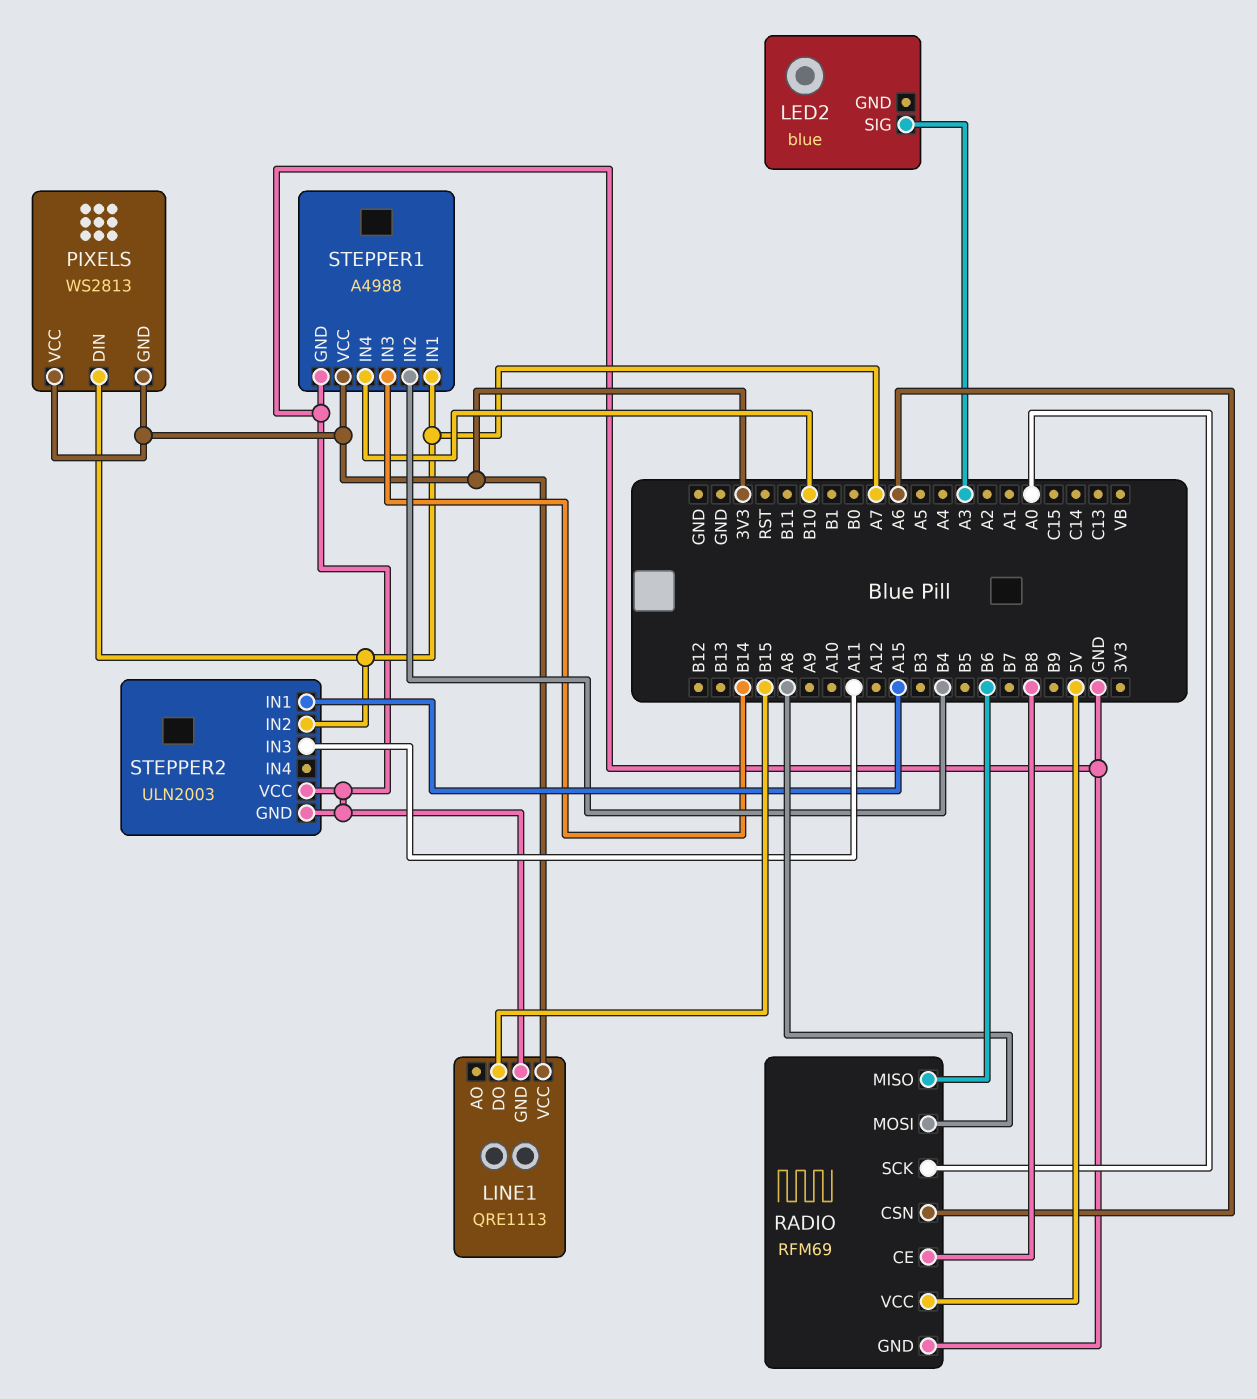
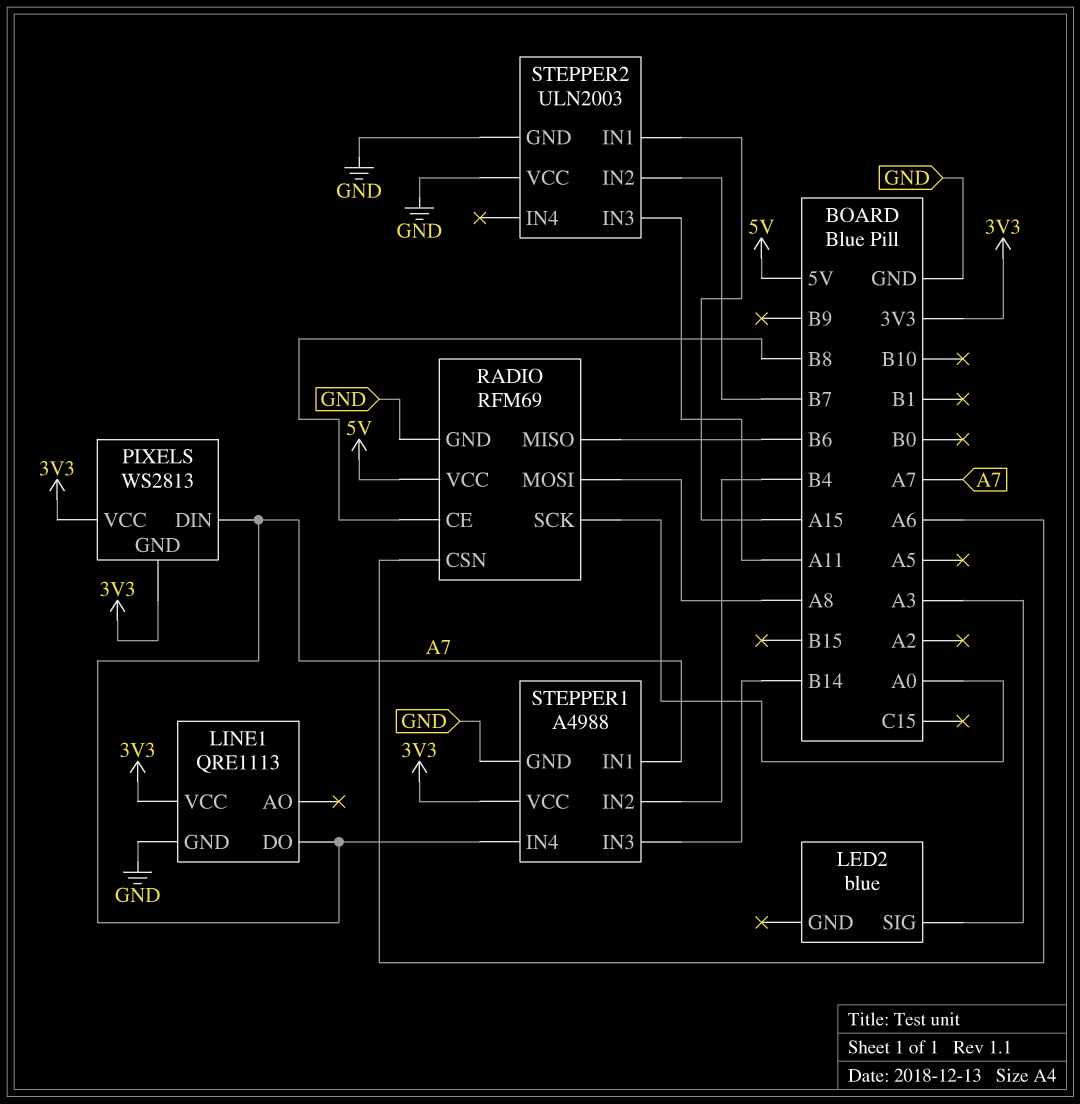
LINE1 pin DO: B15 -> A7
STEPPER1 pin IN4: B10 -> A7
STEPPER2 pin IN2: A7 -> B7

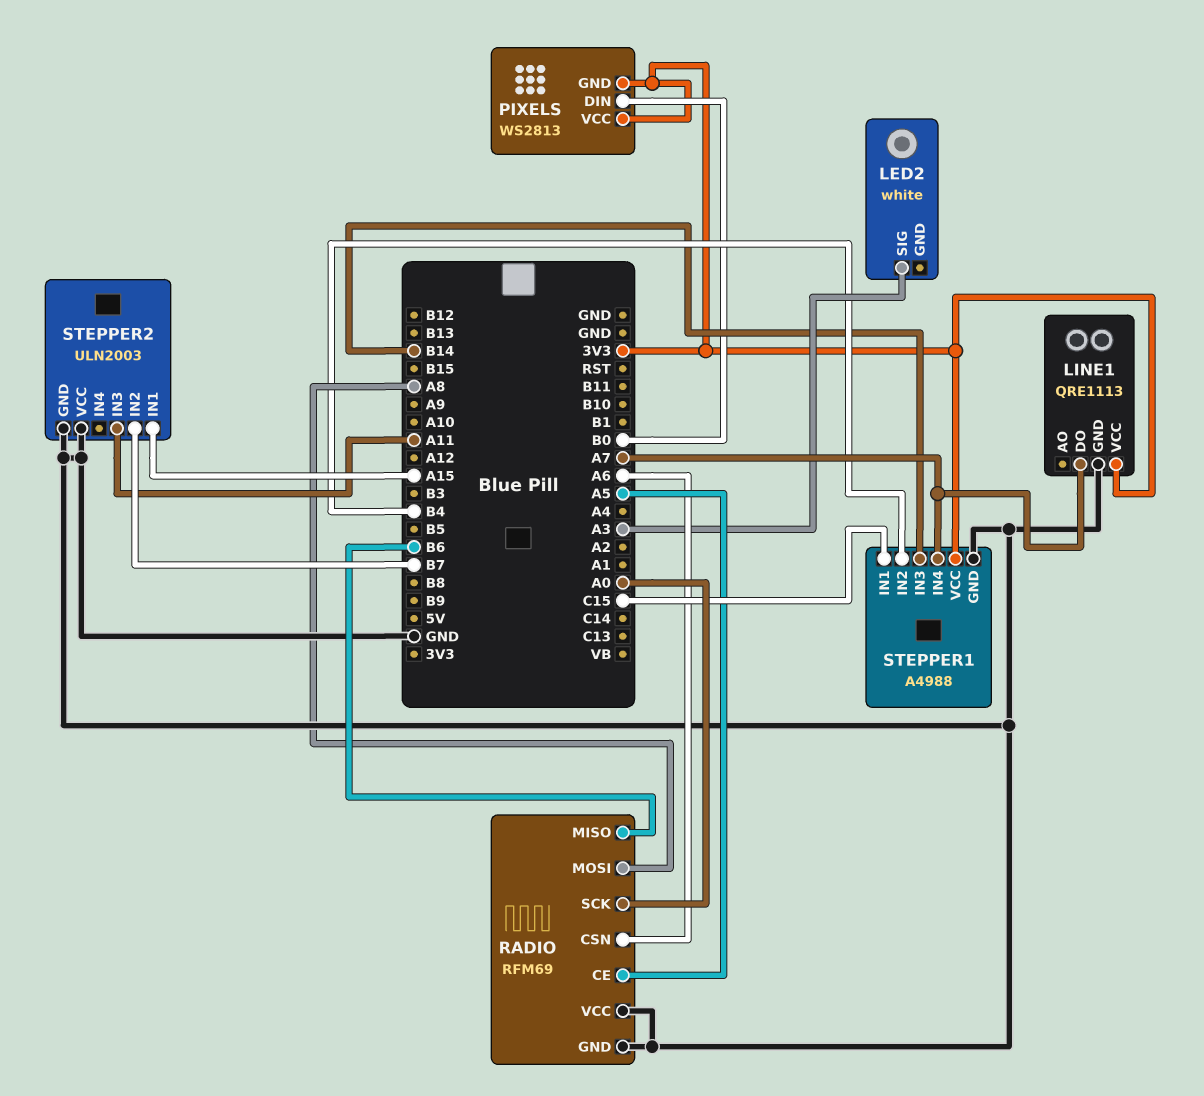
LED2: blue -> white
PIXELS pin DIN: A7 -> B0
RADIO pin CE: B8 -> A5
RADIO pin VCC: 5V -> GND
STEPPER1 pin IN1: A7 -> C15

